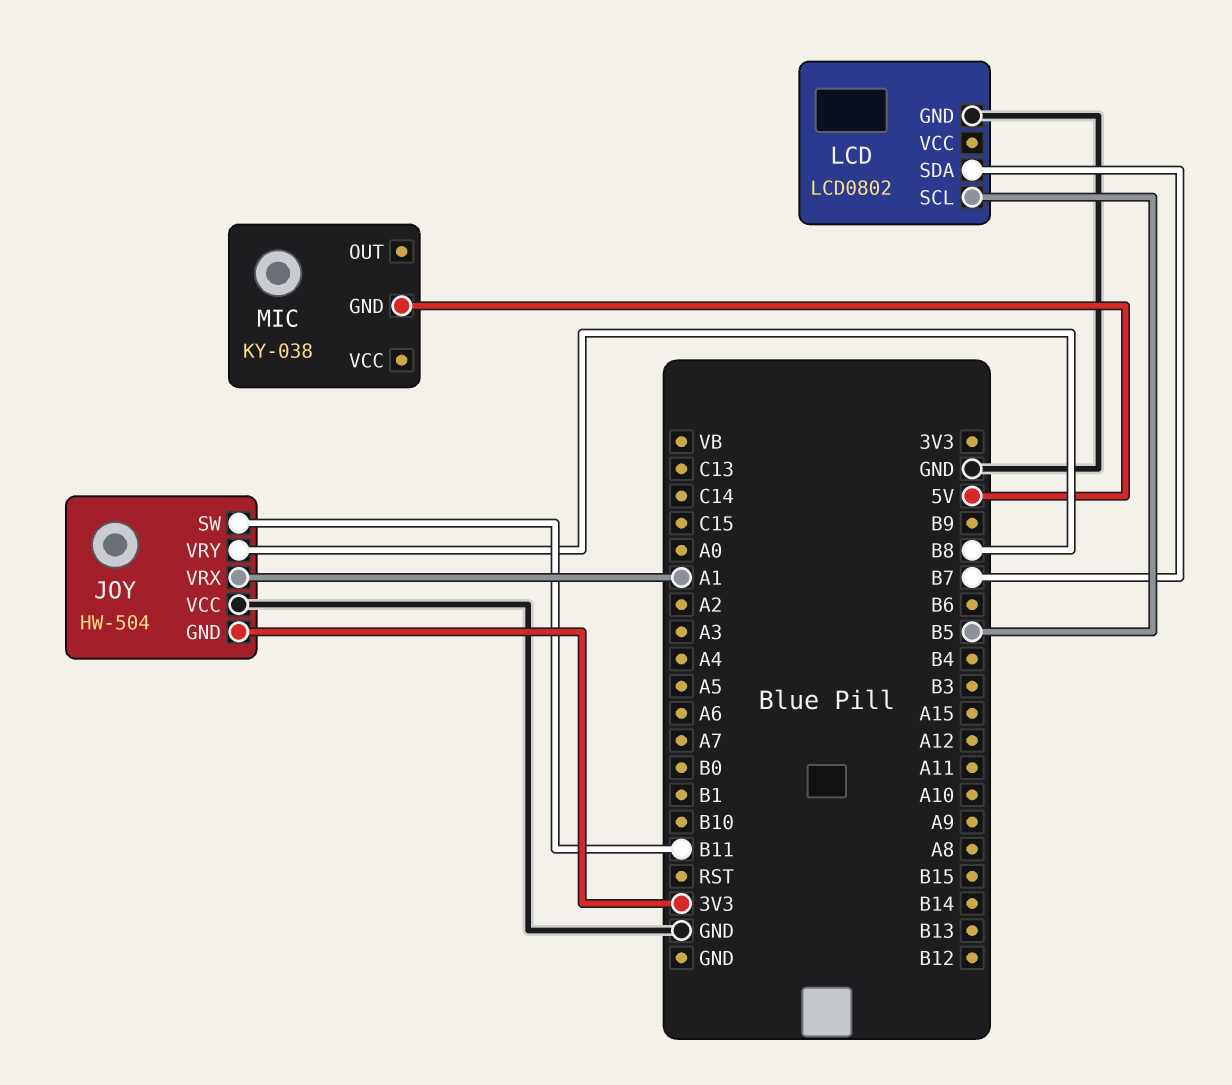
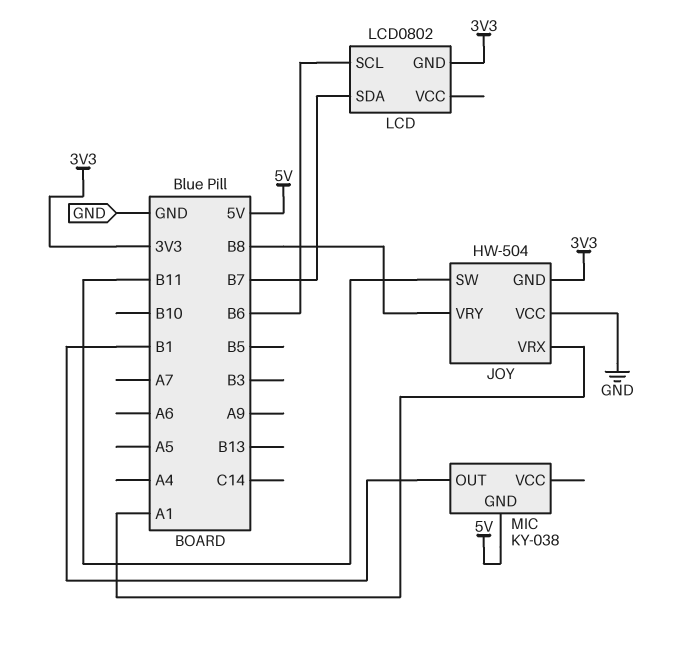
LCD pin GND: GND -> 3V3
LCD pin SCL: B5 -> B6
MIC pin OUT: none -> B1

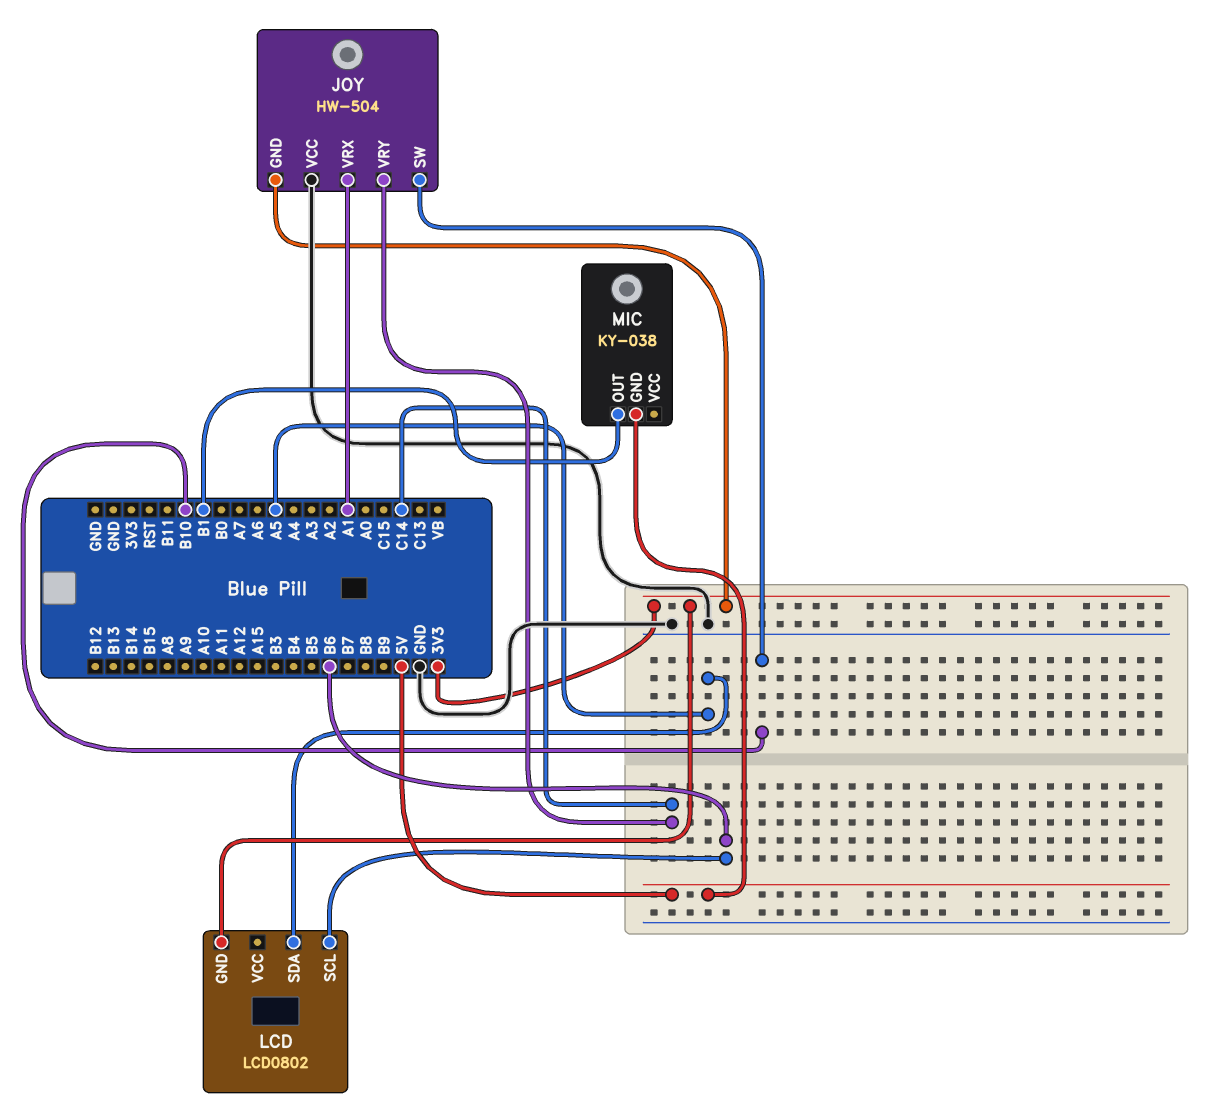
JOY pin SW: B11 -> B10
JOY pin VRY: B8 -> C14
LCD pin SDA: B7 -> A5

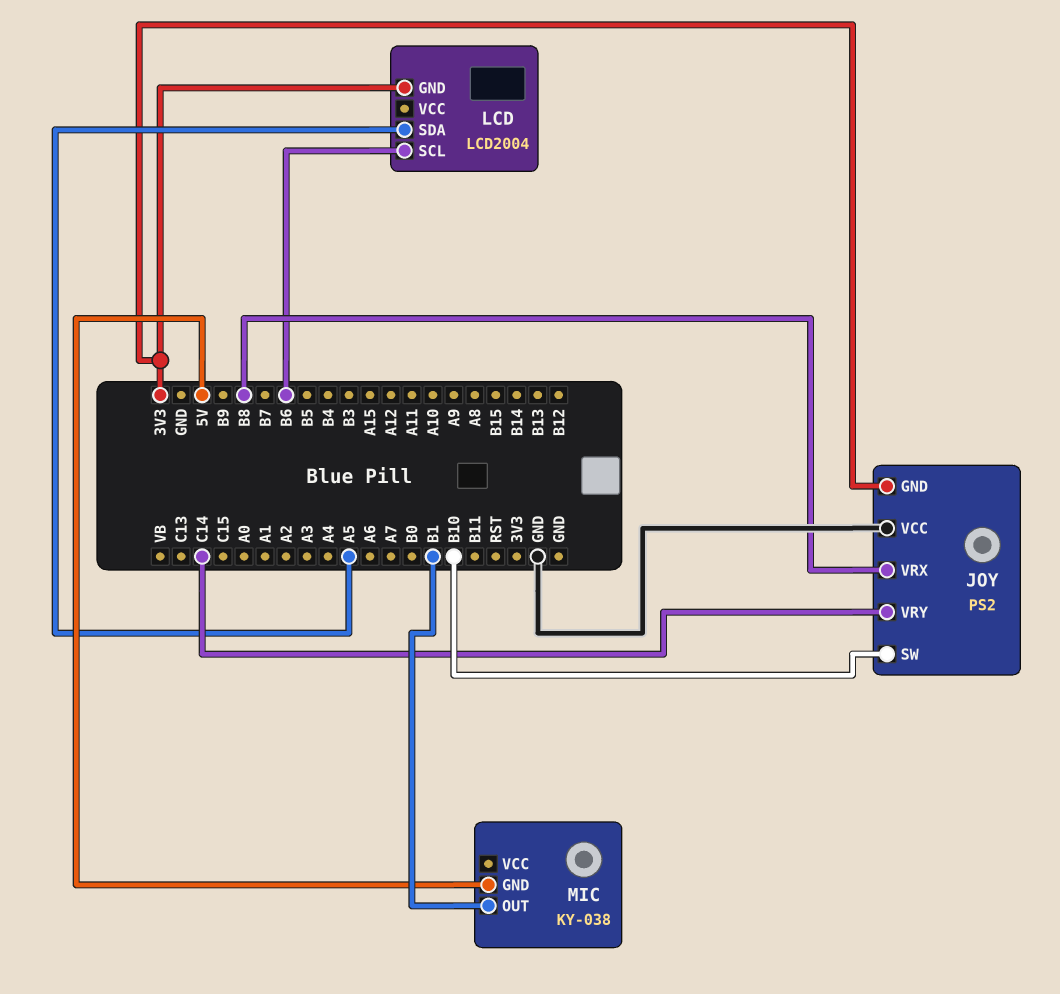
JOY: HW-504 -> PS2
JOY pin VRX: A1 -> B8
LCD: LCD0802 -> LCD2004

